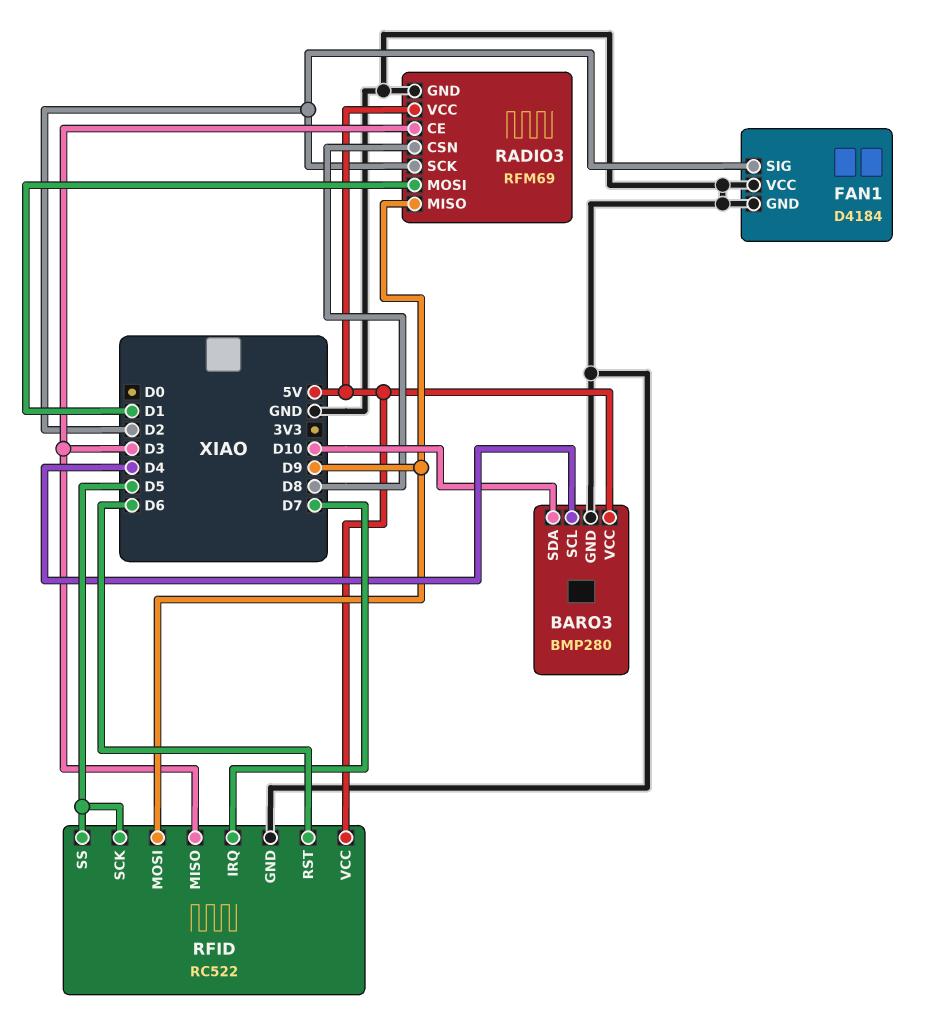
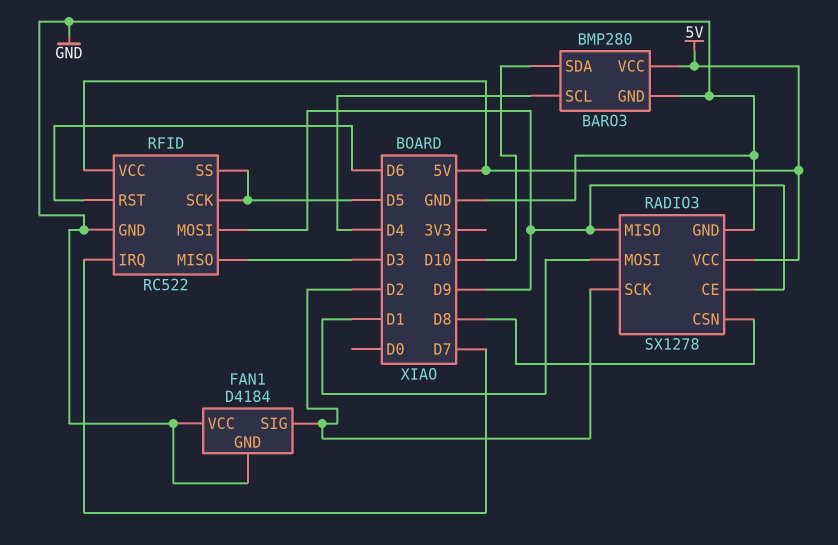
RADIO3: RFM69 -> SX1278
RADIO3 pin CE: D3 -> D9

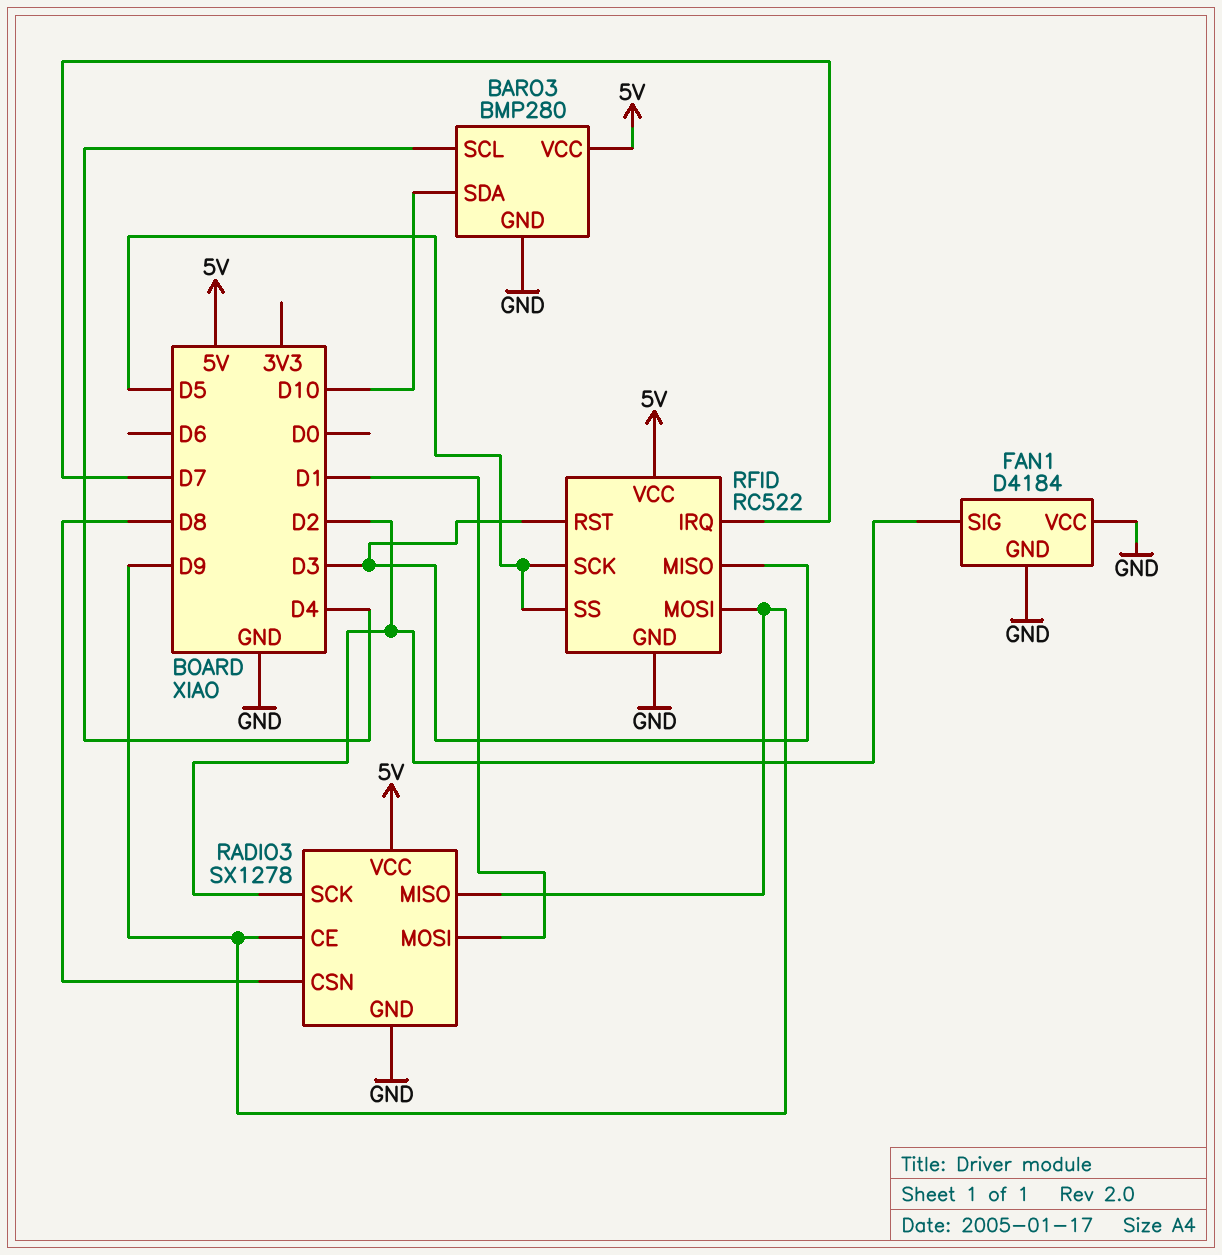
RFID pin RST: D6 -> D3

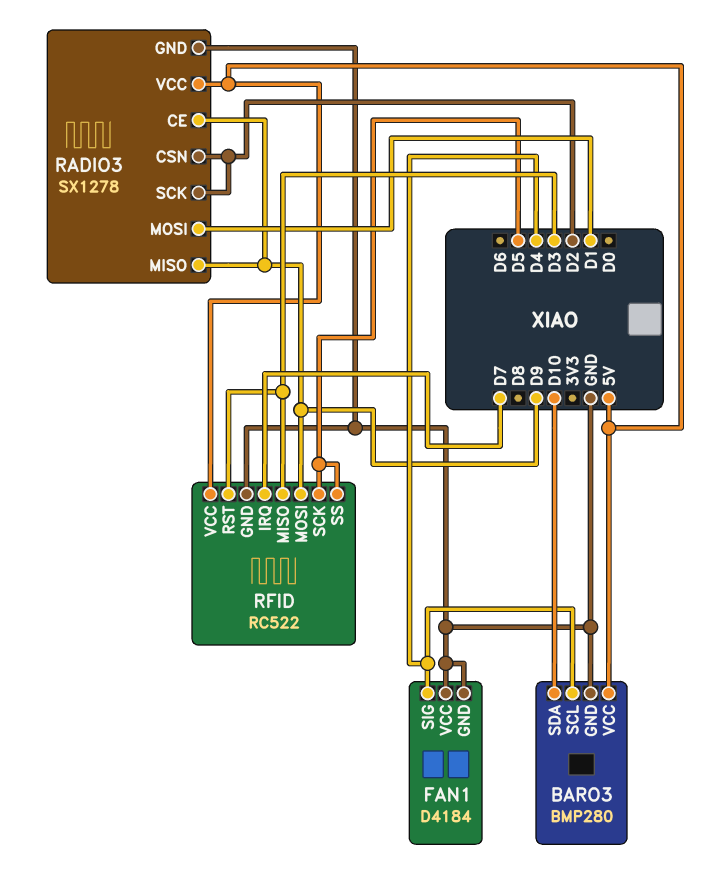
FAN1 pin SIG: D2 -> D4
RADIO3 pin CSN: D8 -> D2

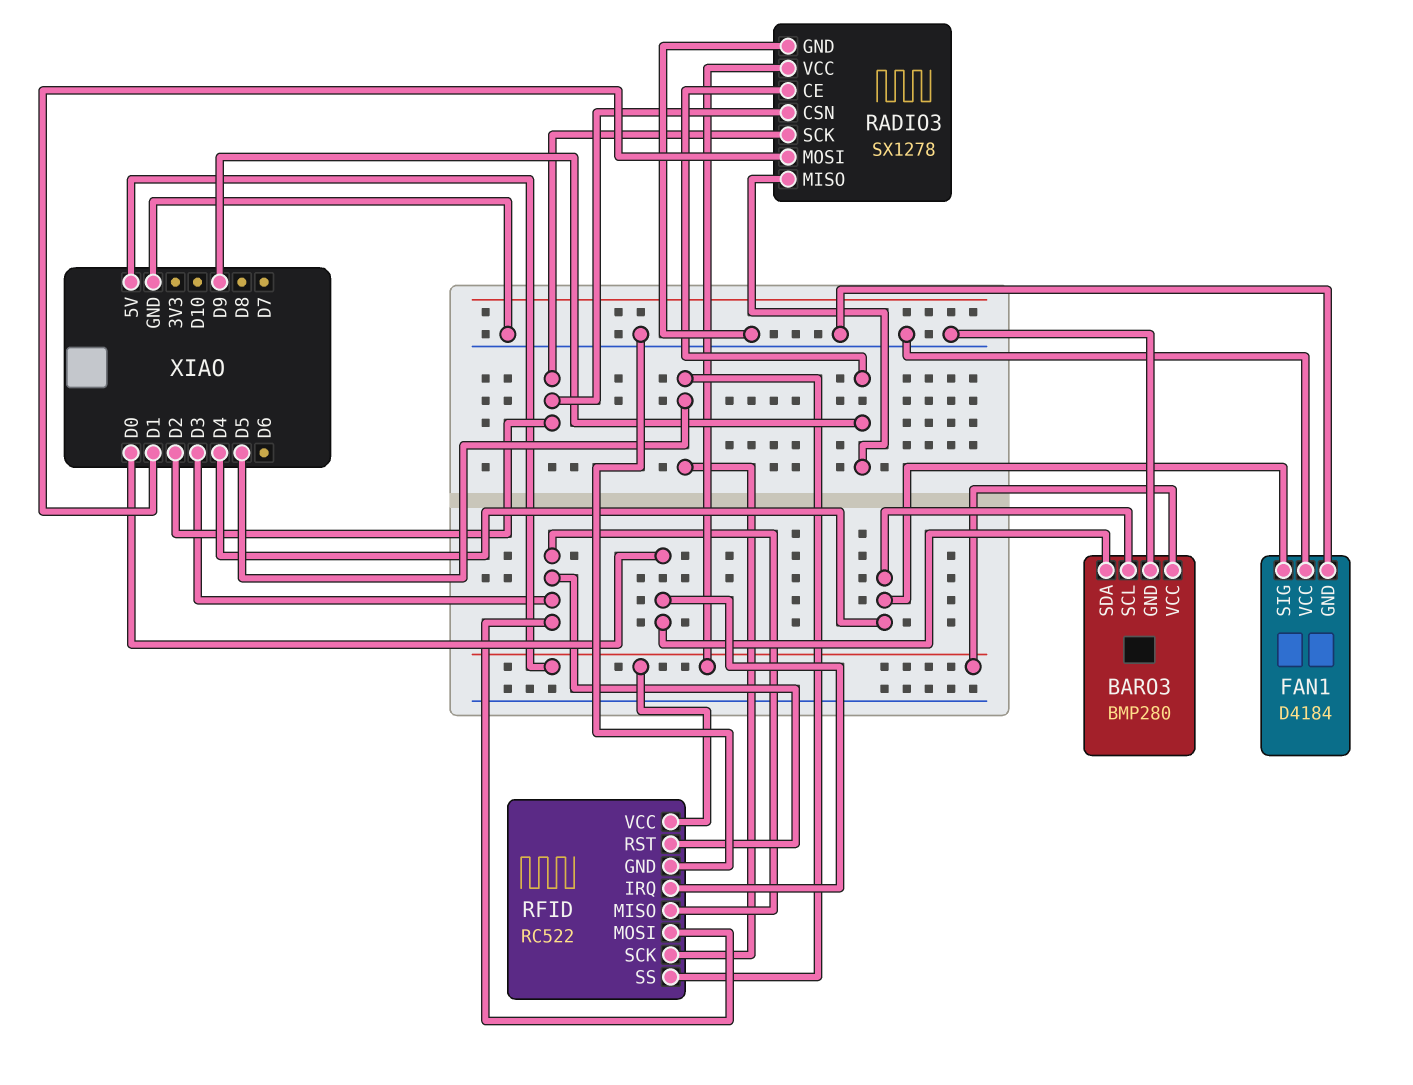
BARO3 pin SDA: D10 -> D0
RFID pin IRQ: D7 -> D0
RFID pin MOSI: D9 -> D3

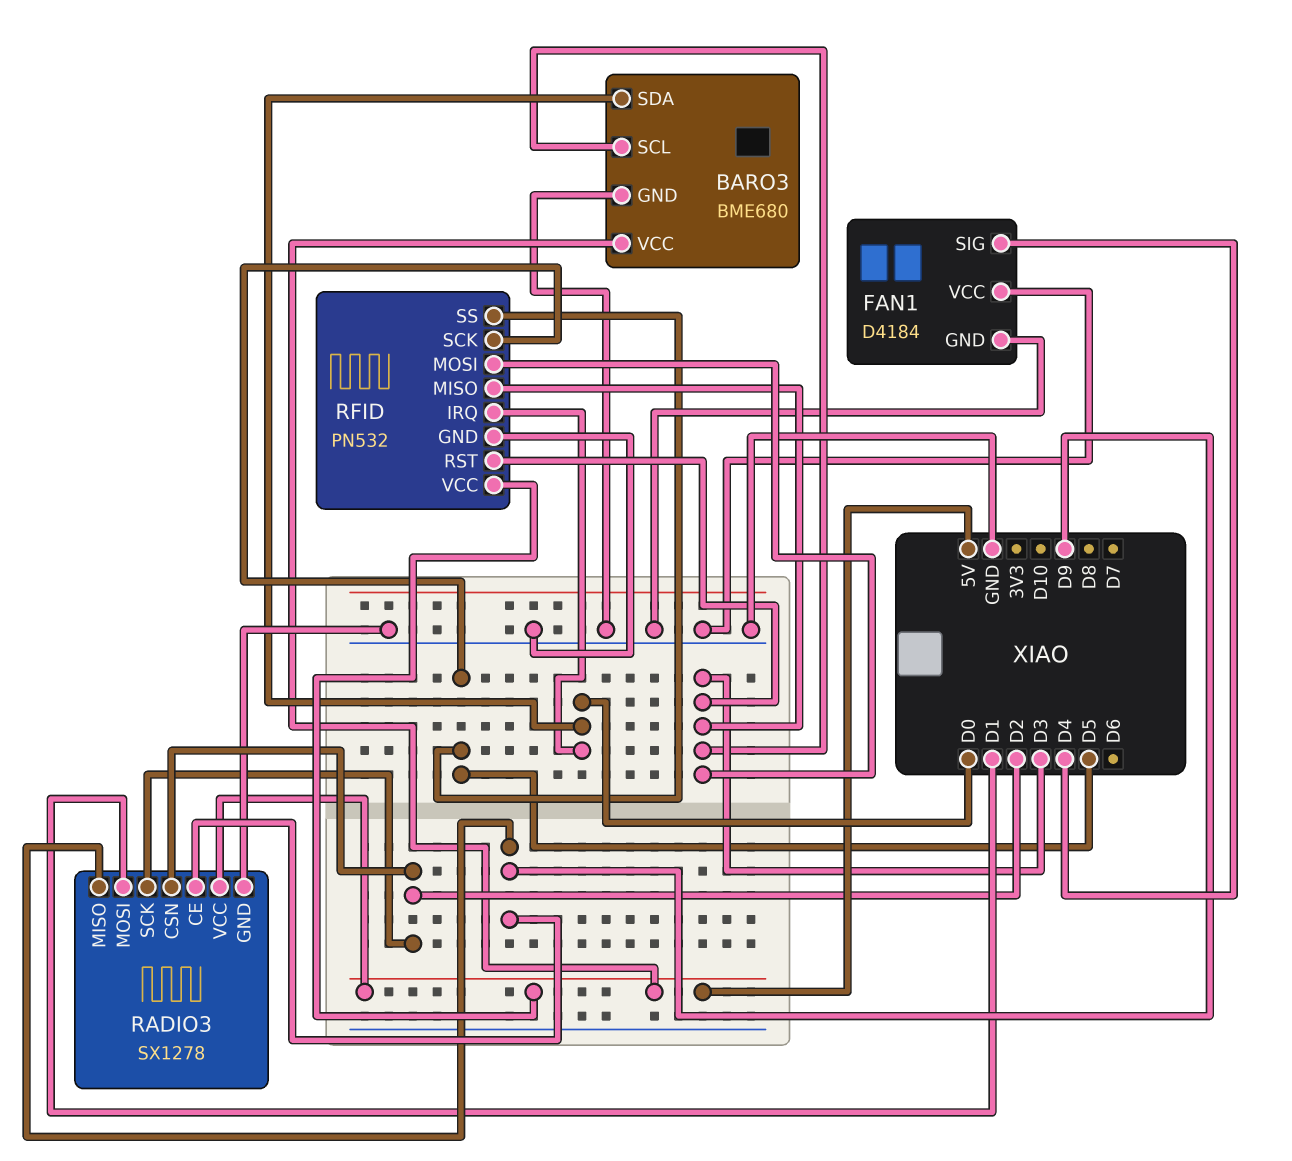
BARO3: BMP280 -> BME680
BARO3 pin SCL: D4 -> D3
RFID: RC522 -> PN532

